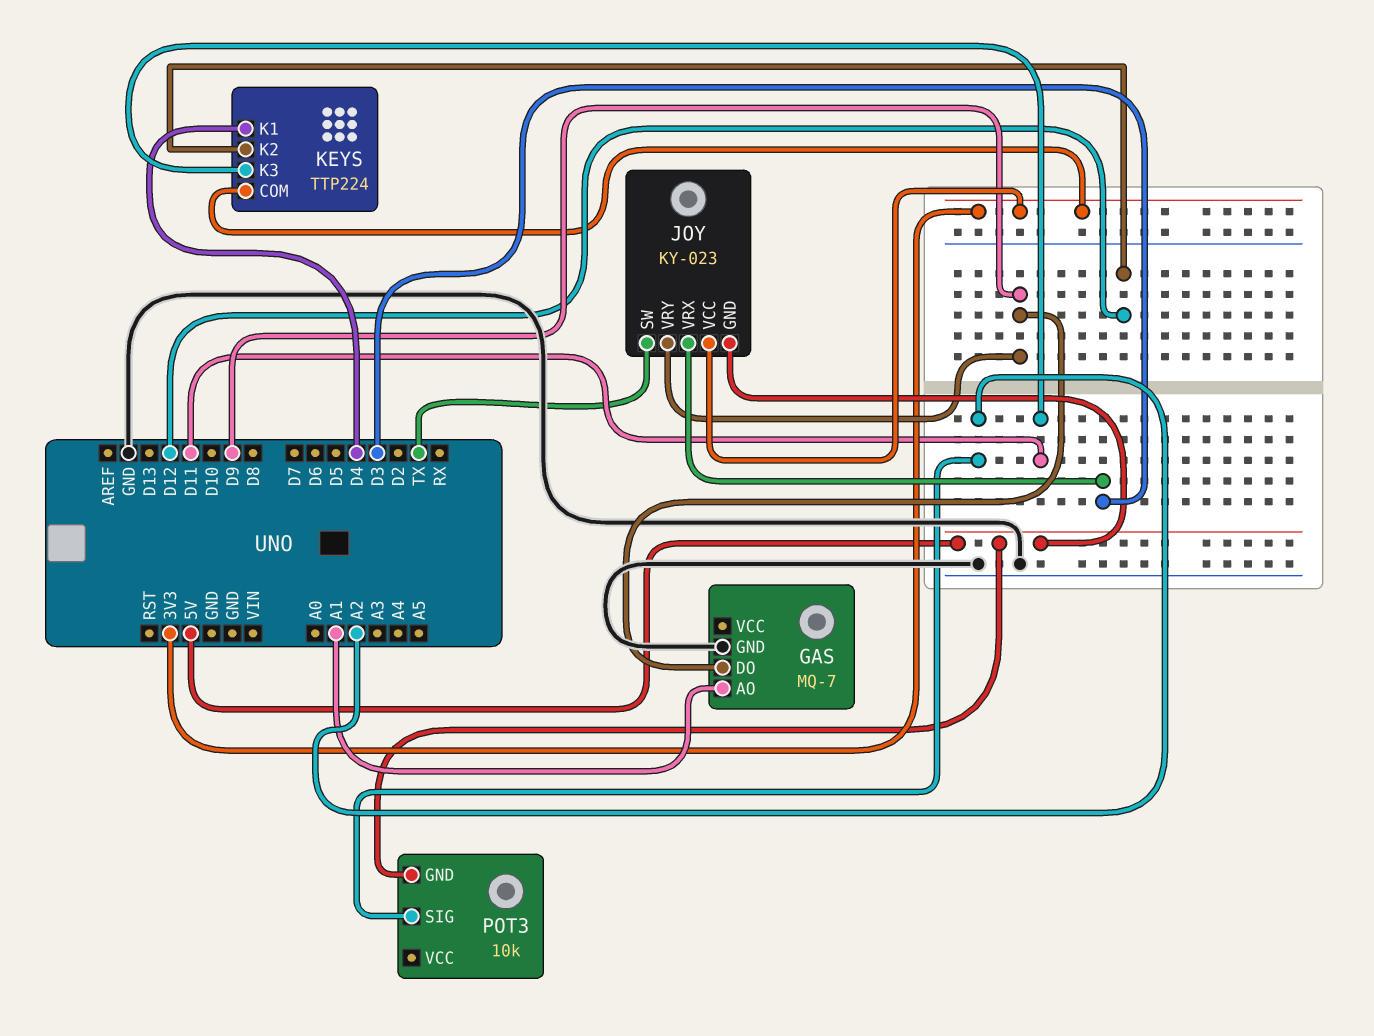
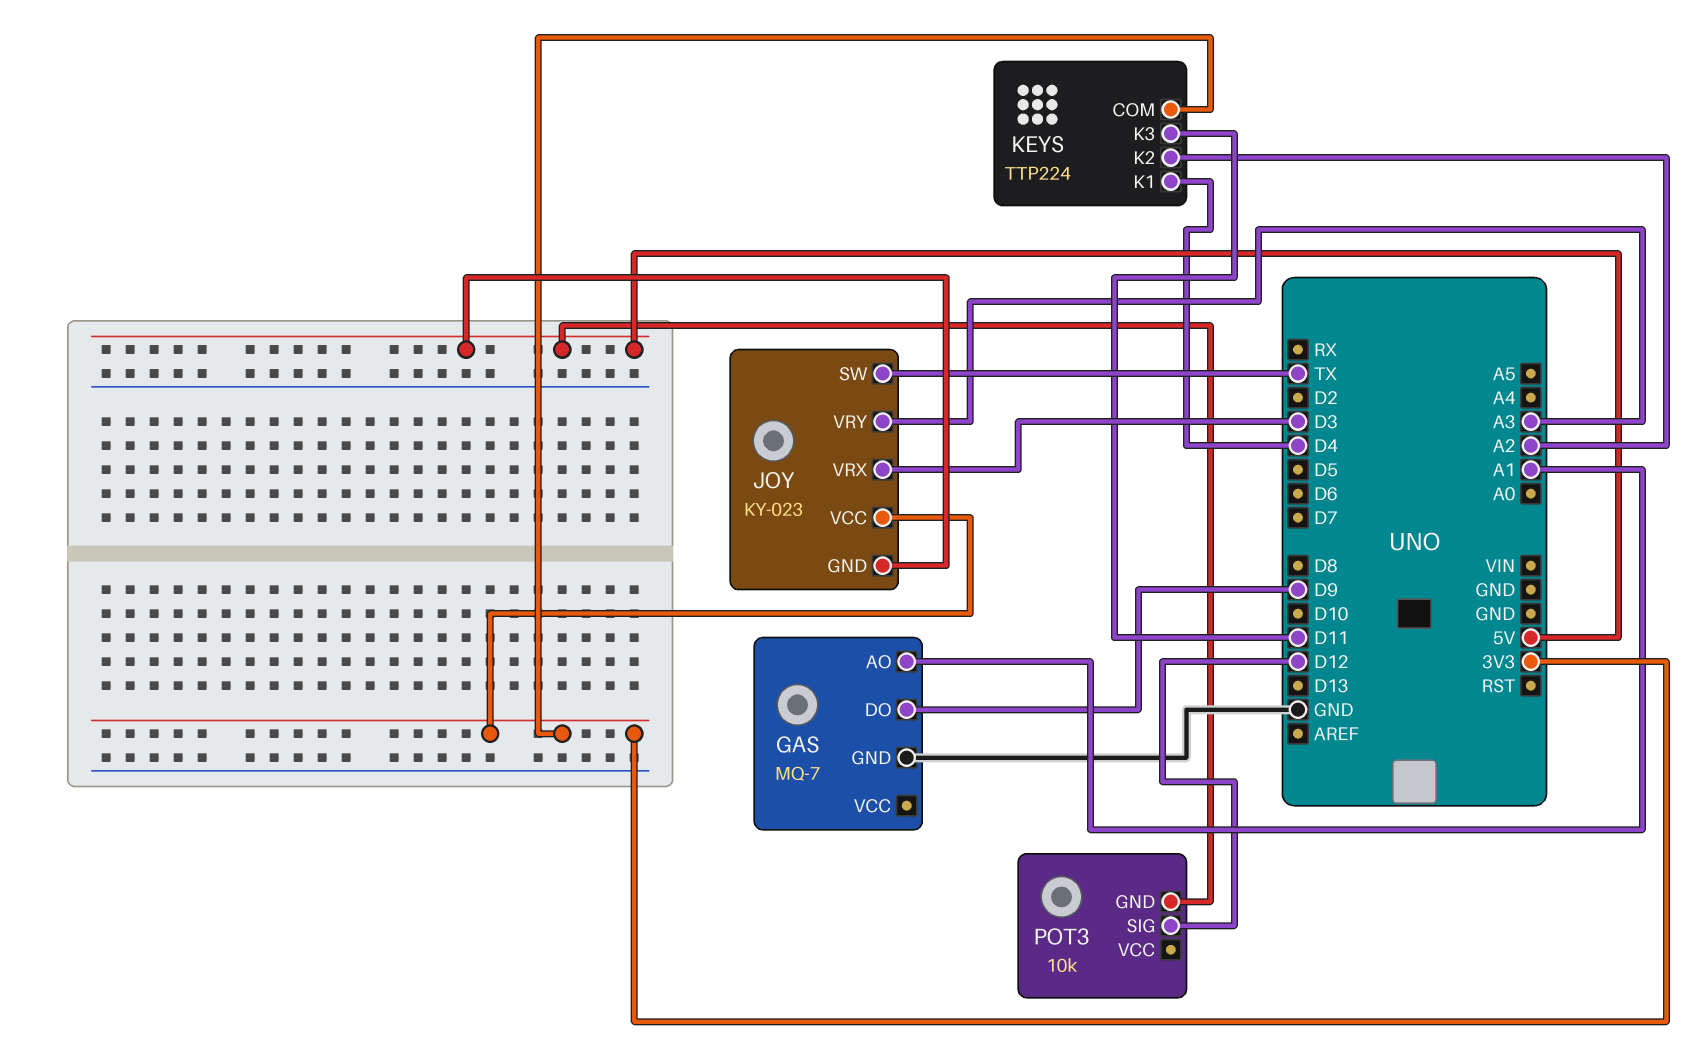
JOY pin VRY: D9 -> A3
KEYS pin K2: D12 -> A2
POT3 pin SIG: A2 -> D12

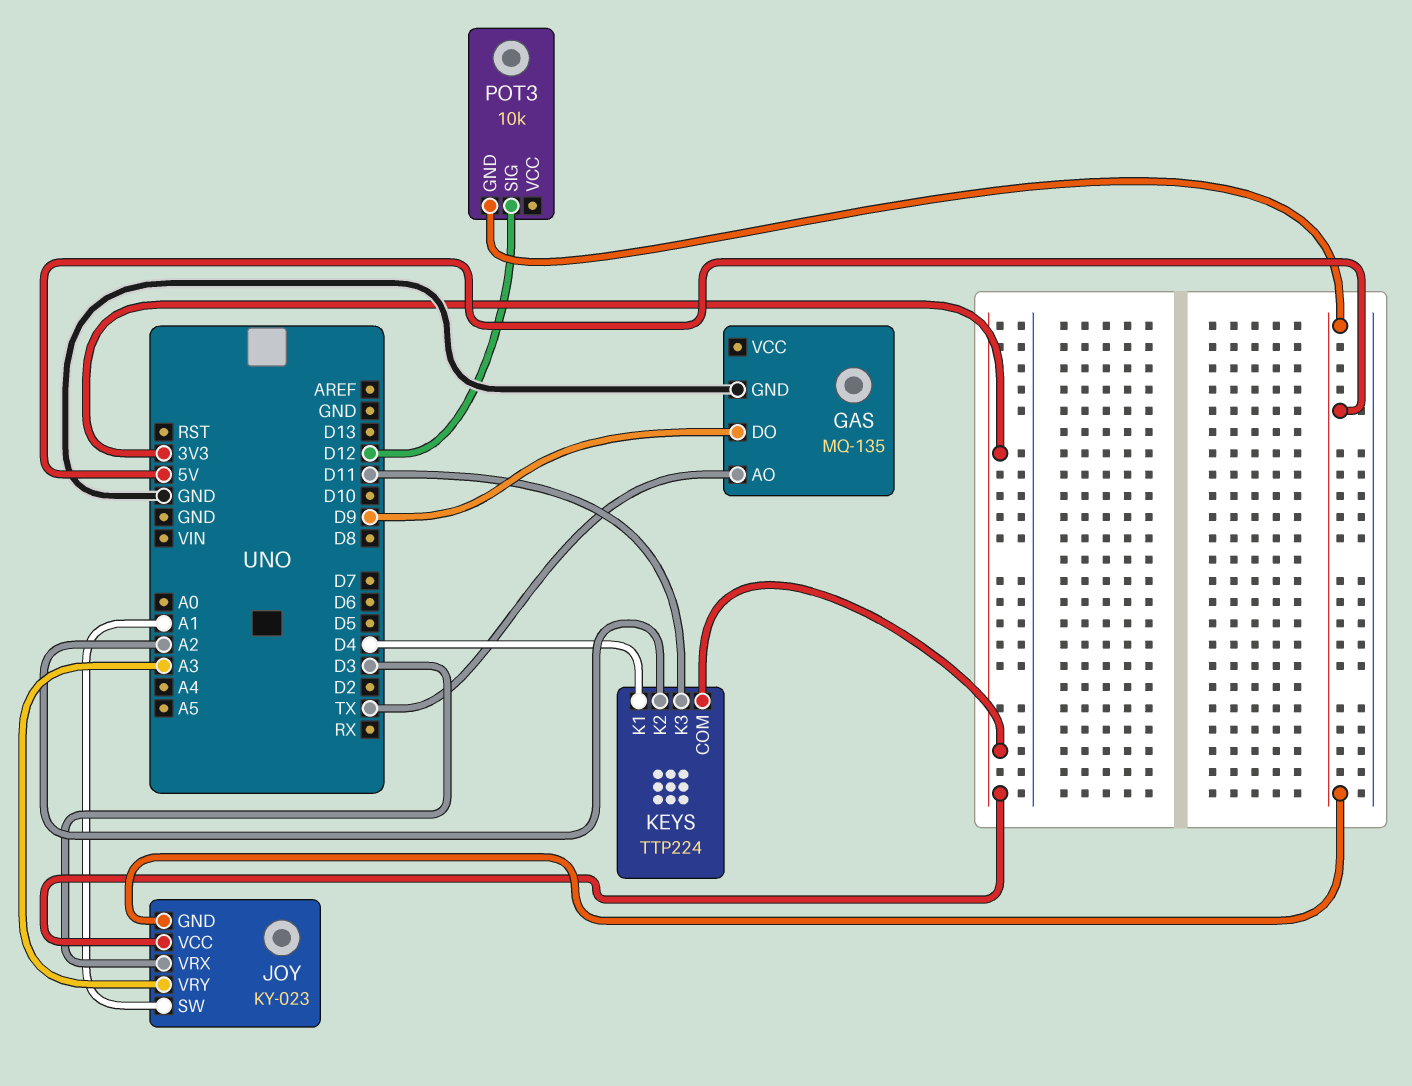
GAS: MQ-7 -> MQ-135
GAS pin AO: A1 -> TX
JOY pin SW: TX -> A1

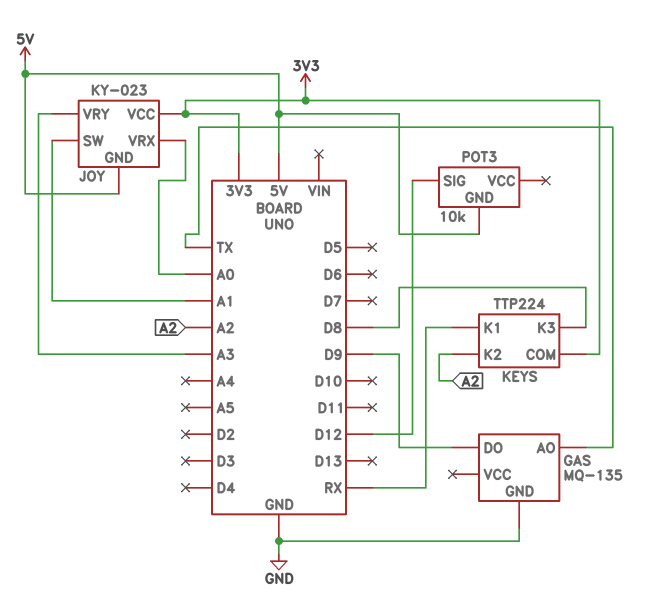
JOY pin VRX: D3 -> A0
KEYS pin K1: D4 -> RX
KEYS pin K3: D11 -> D8

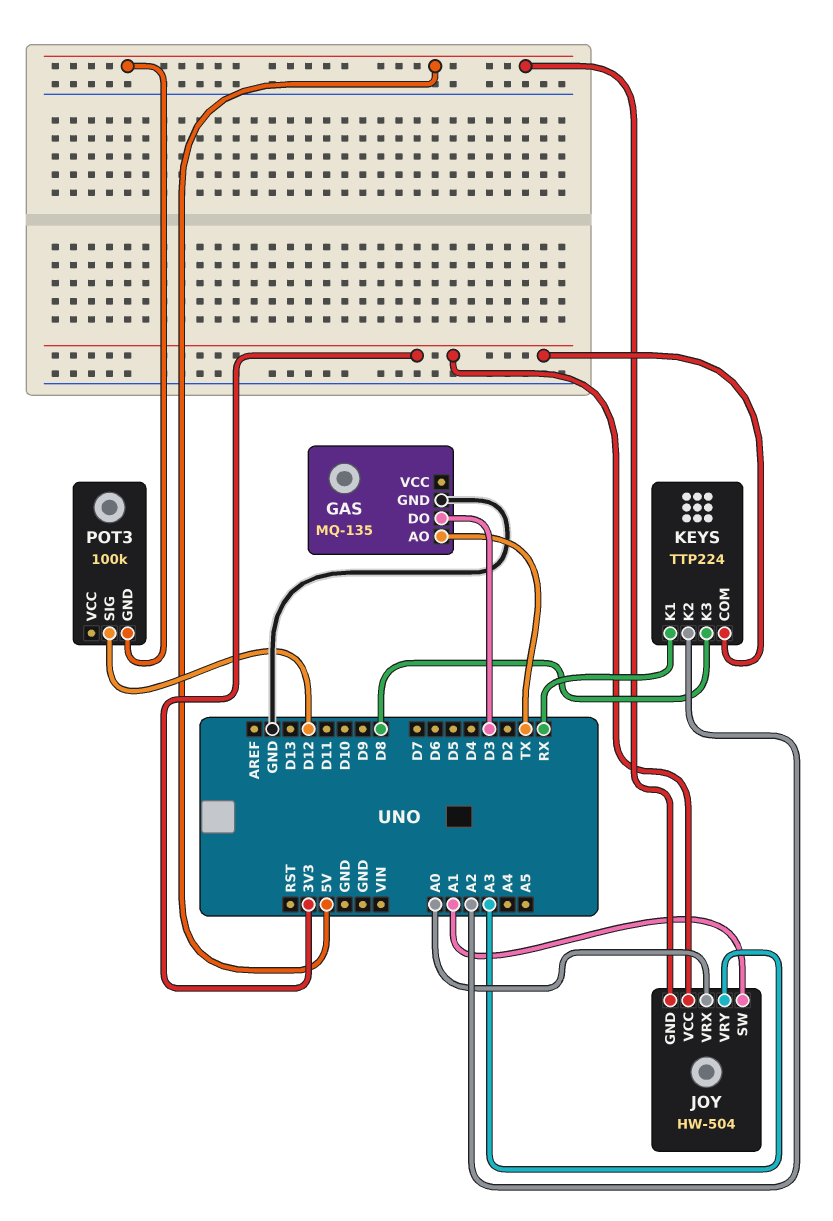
GAS pin DO: D9 -> D3
JOY: KY-023 -> HW-504
POT3: 10k -> 100k

